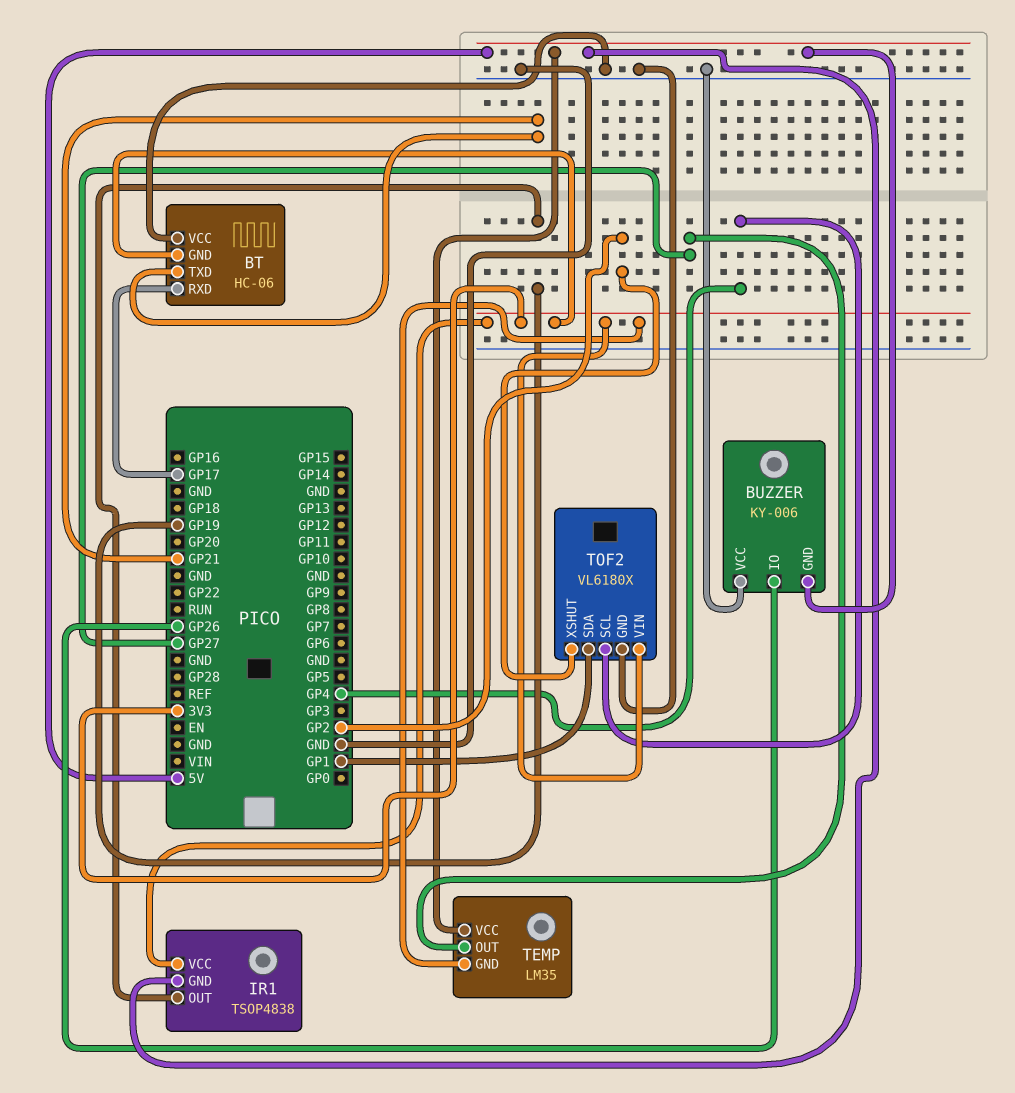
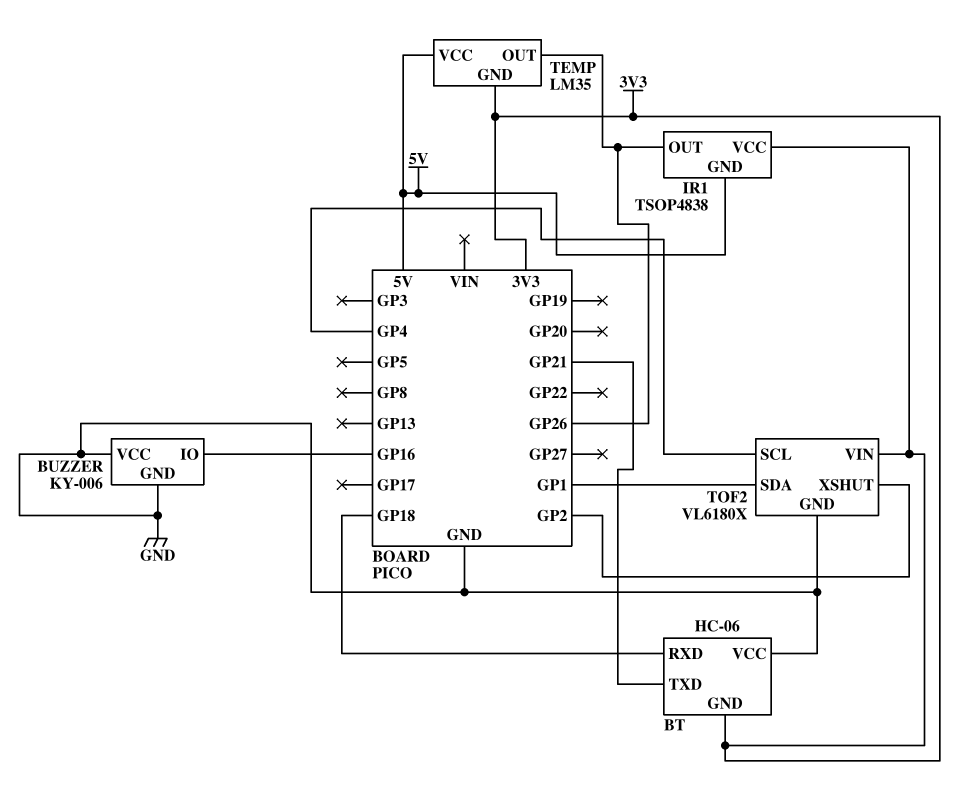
BT pin RXD: GP17 -> GP18
BUZZER pin GND: 5V -> GND
BUZZER pin IO: GP26 -> GP16
IR1 pin OUT: GP19 -> GP26
TEMP pin OUT: GP27 -> GP26

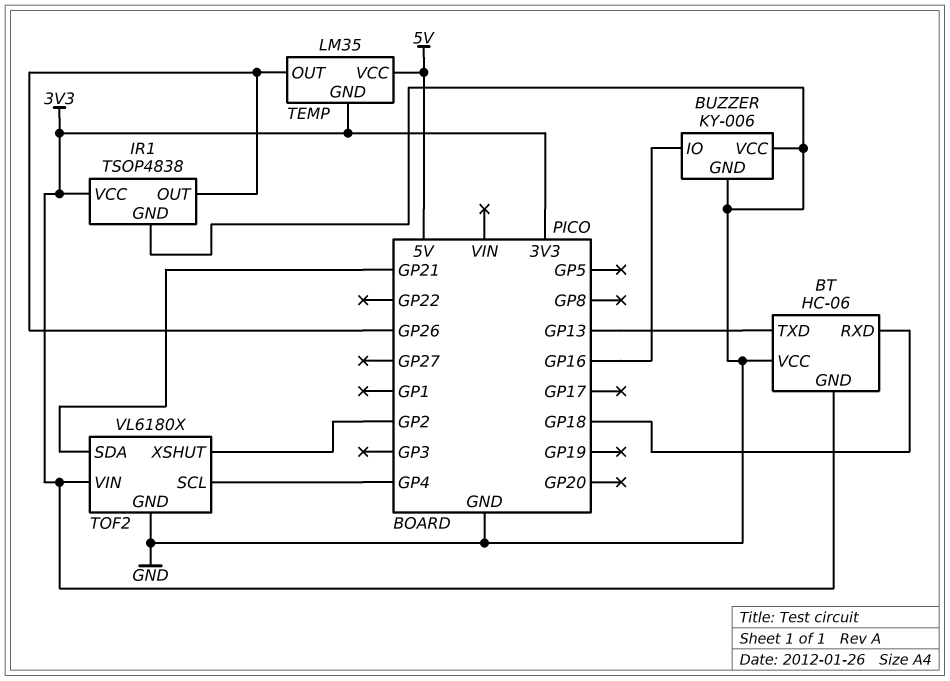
BT pin TXD: GP21 -> GP13
IR1 pin GND: 5V -> GND
TOF2 pin SDA: GP1 -> GP21

